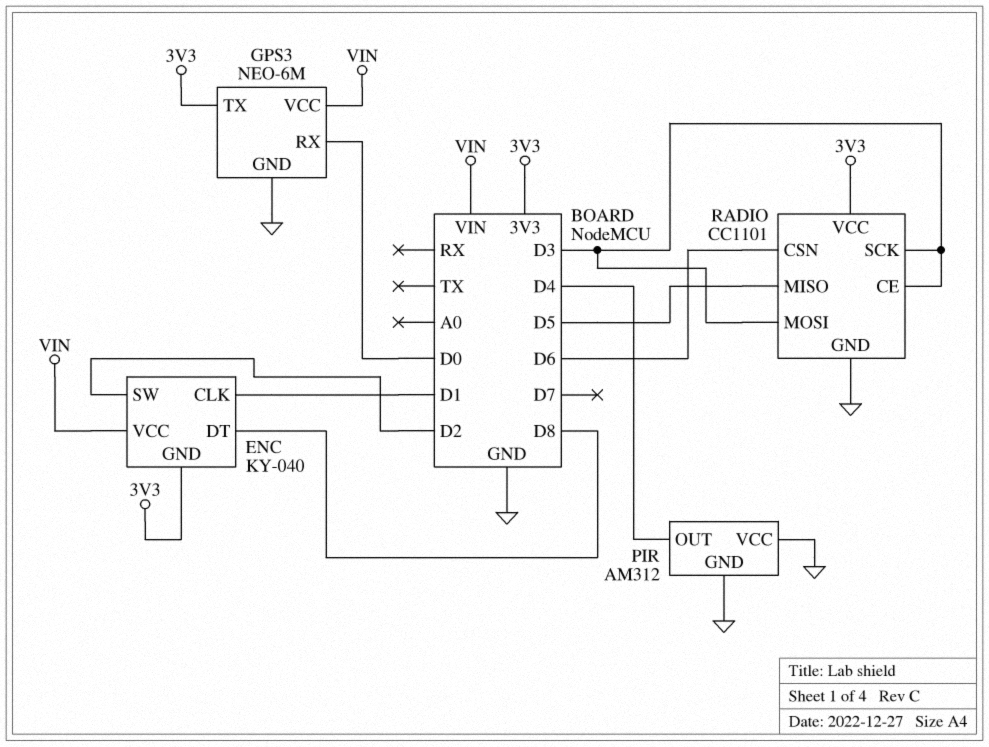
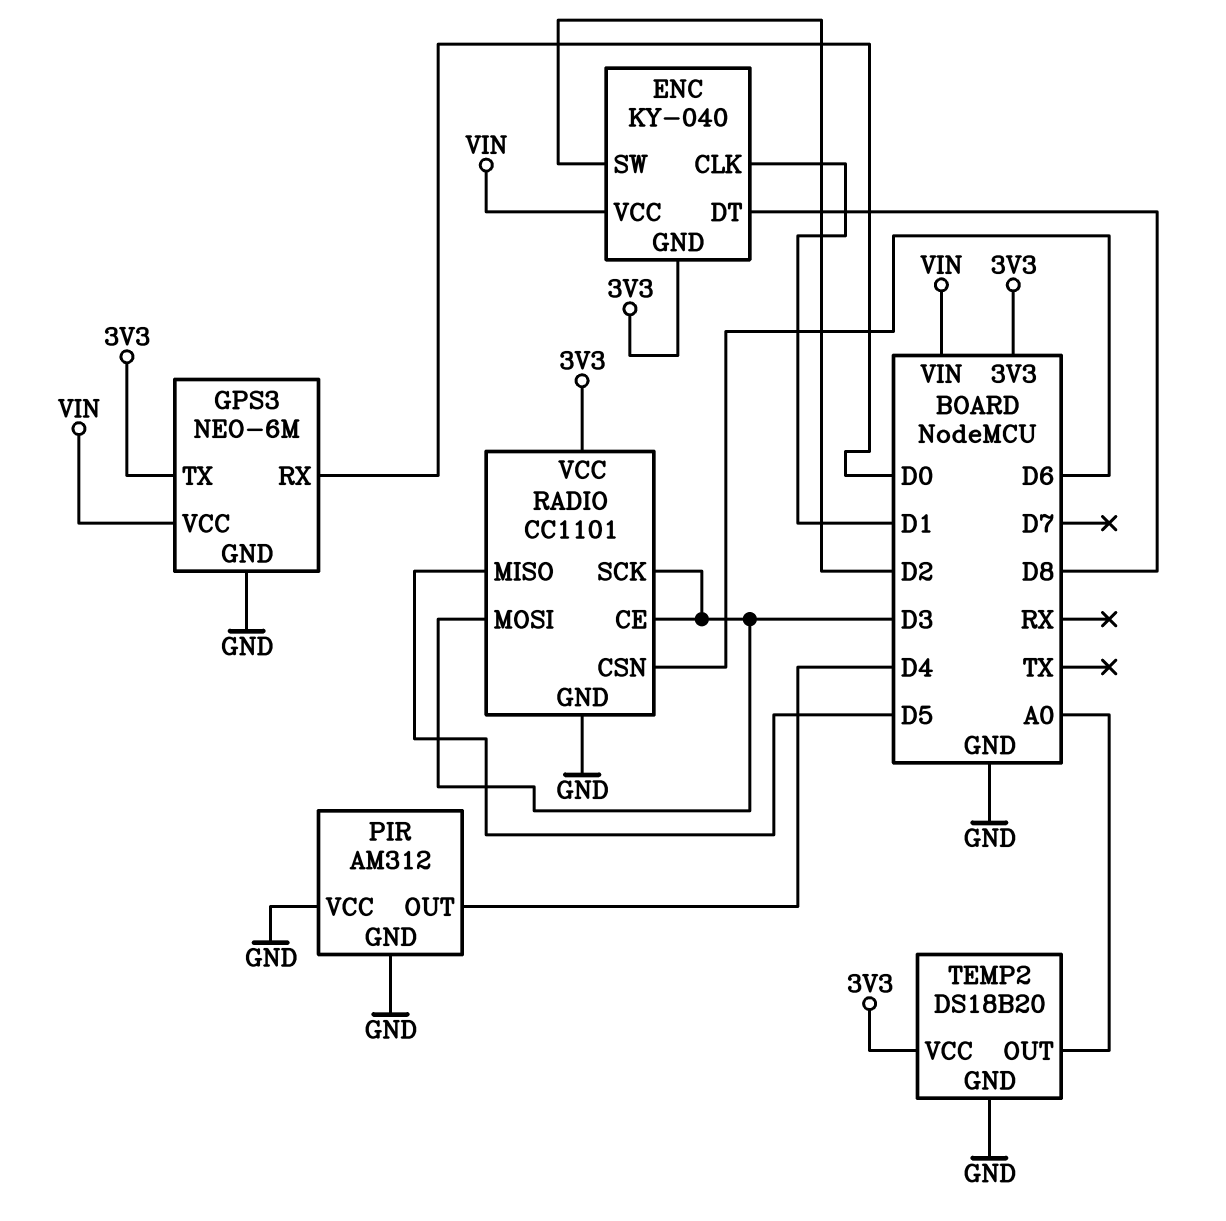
TEMP2: none -> DS18B20
TEMP2 pin GND: none -> GND
TEMP2 pin OUT: none -> A0
TEMP2 pin VCC: none -> 3V3

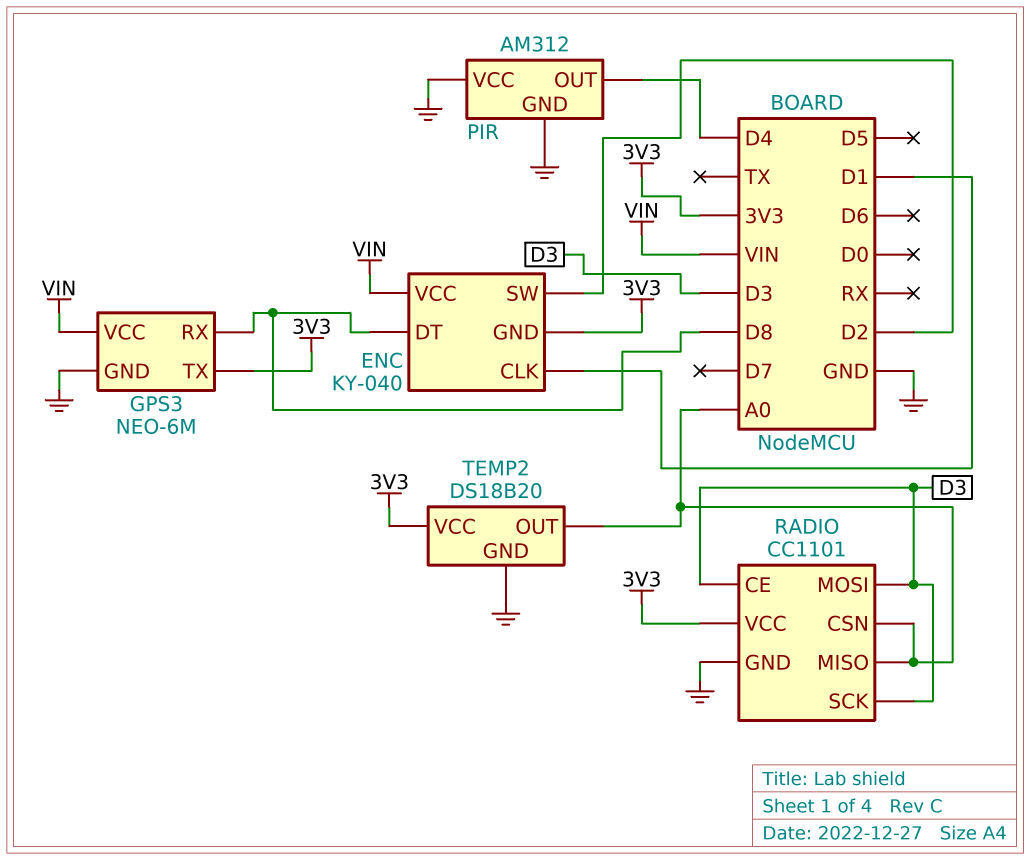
GPS3 pin RX: D0 -> D8
RADIO pin CSN: D6 -> A0
RADIO pin MISO: D5 -> A0

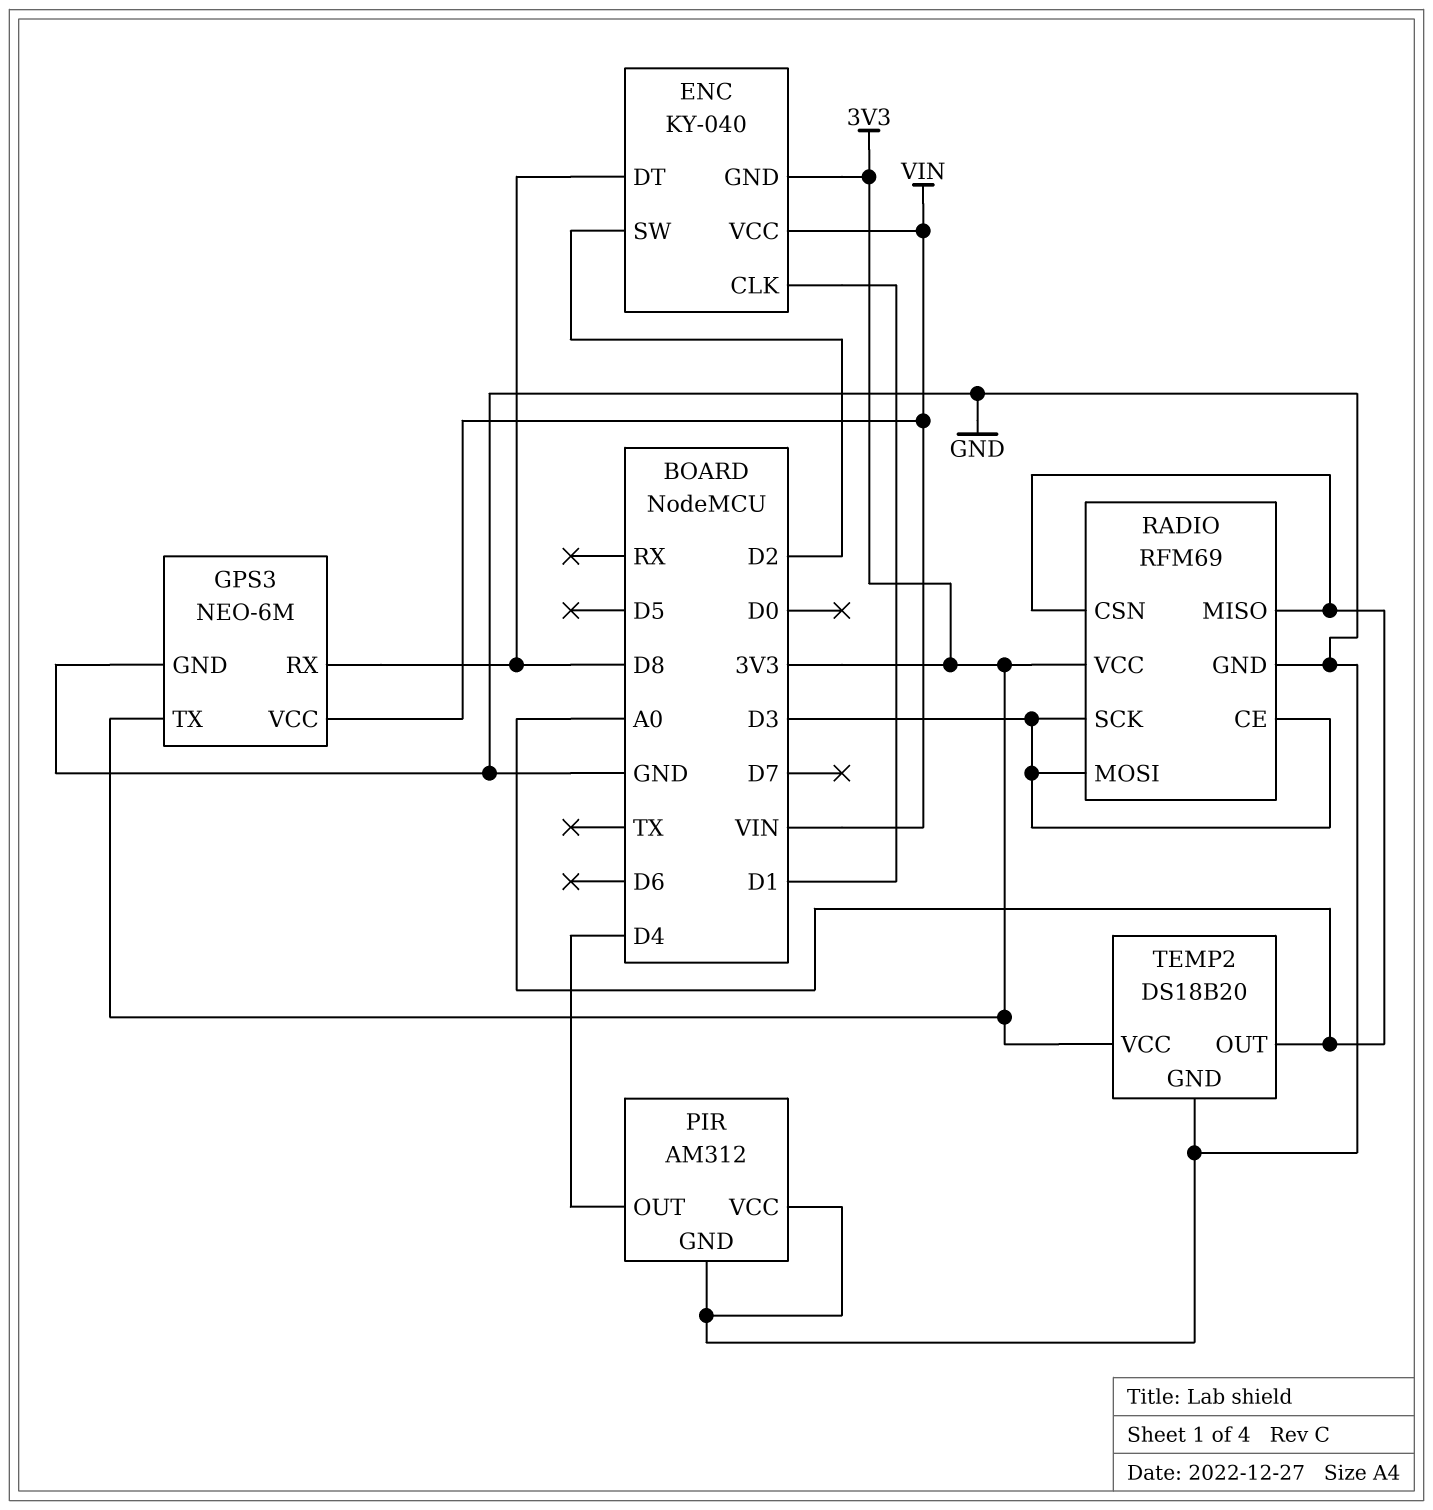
RADIO: CC1101 -> RFM69

